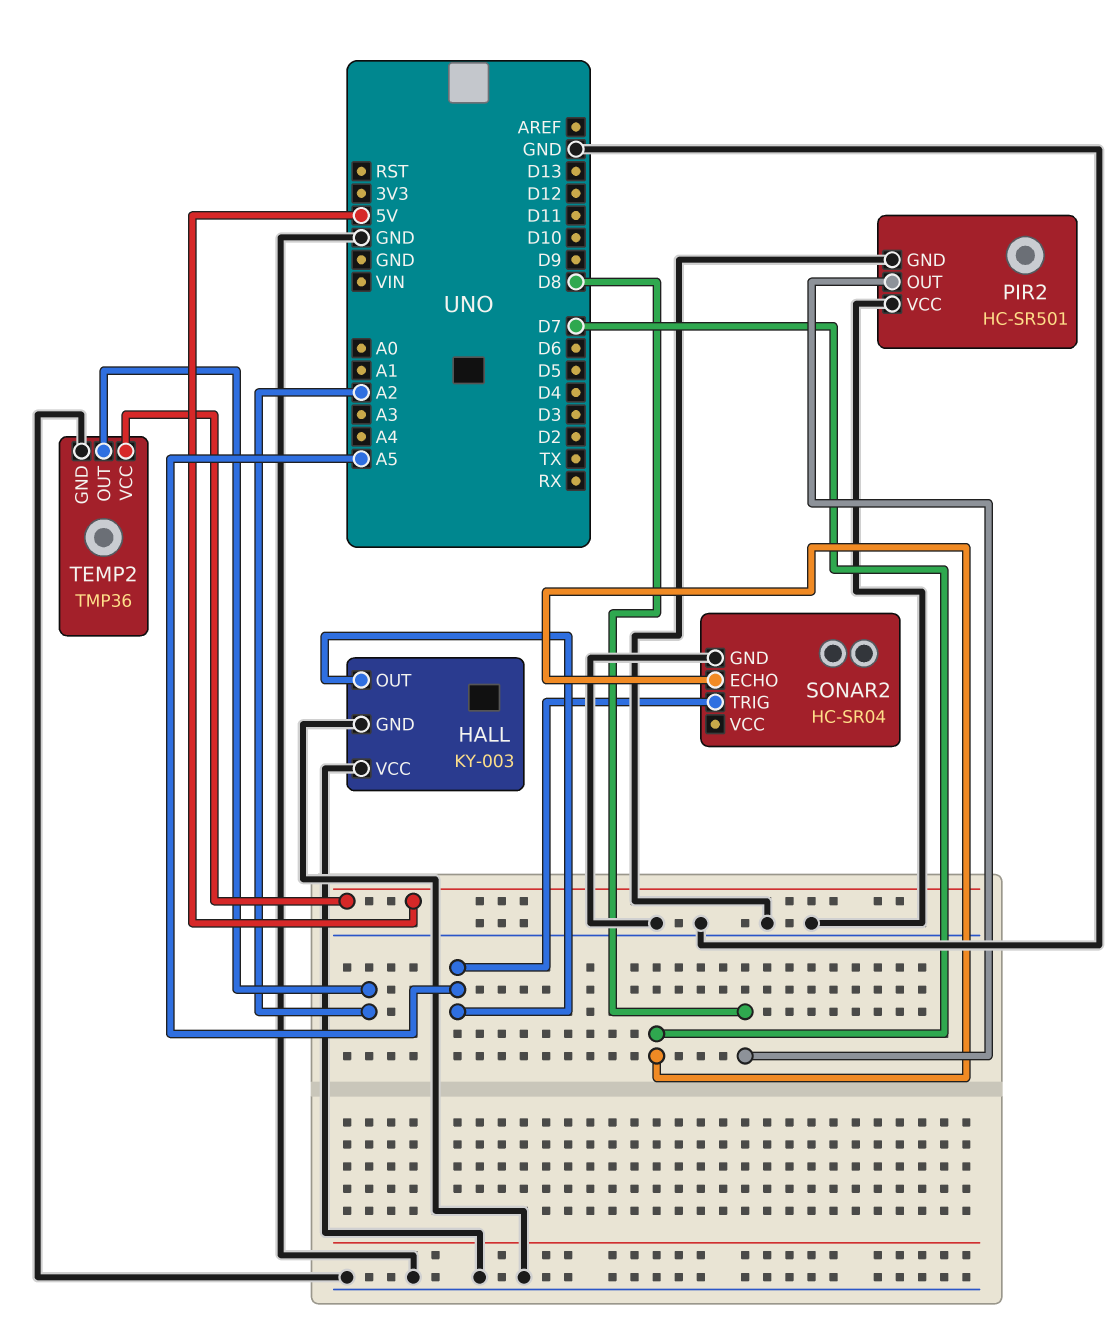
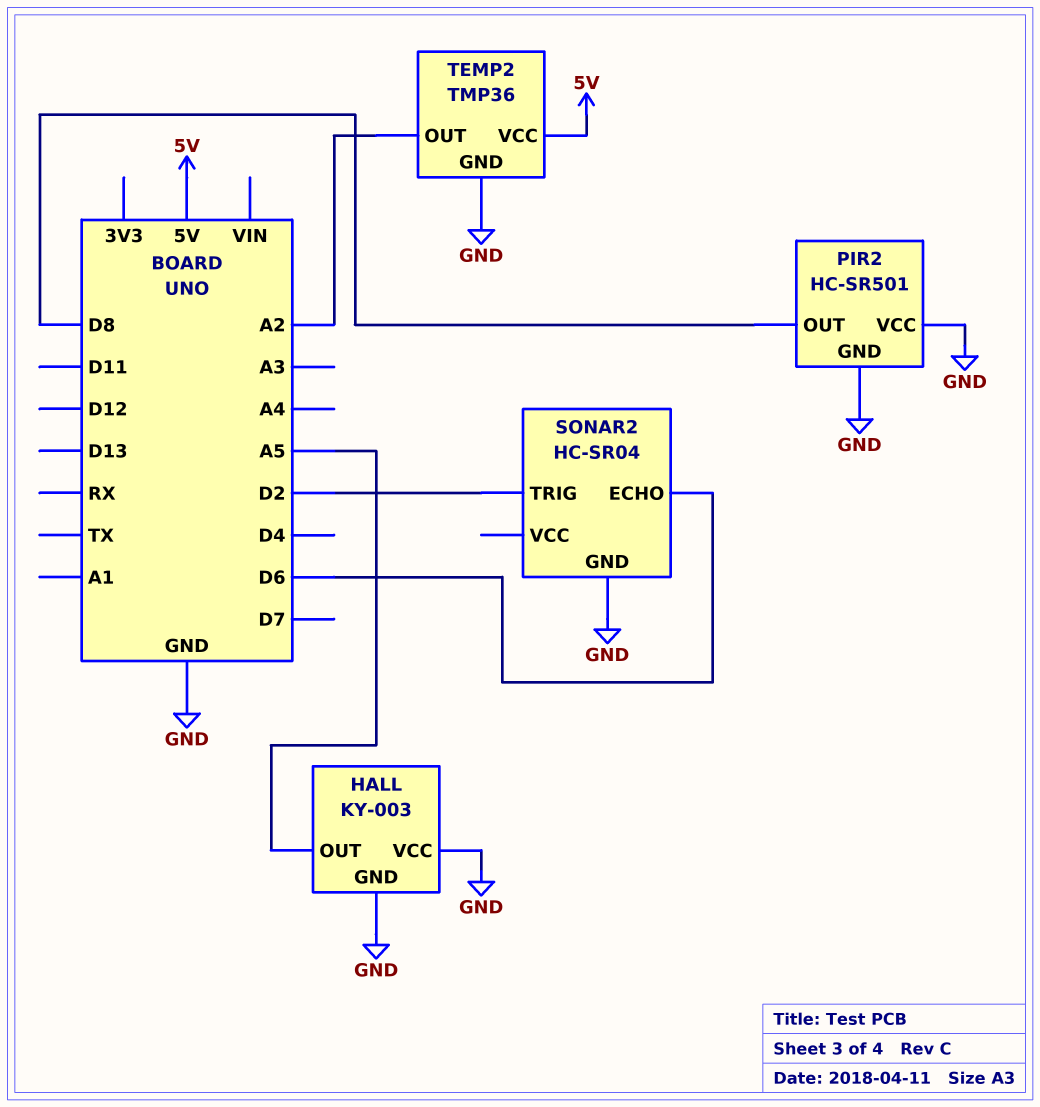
SONAR2 pin ECHO: D7 -> D6
SONAR2 pin TRIG: A5 -> D2

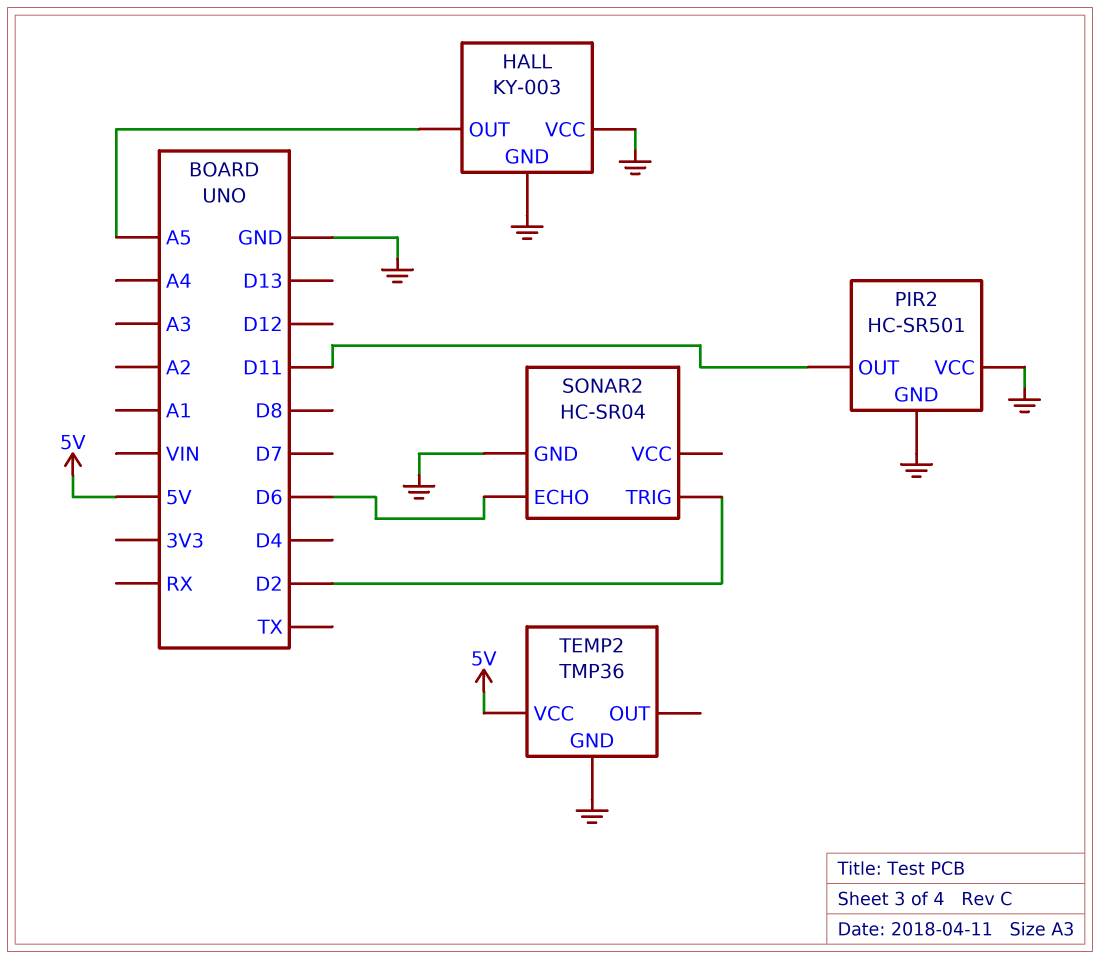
PIR2 pin OUT: D8 -> D11
TEMP2 pin OUT: A2 -> none

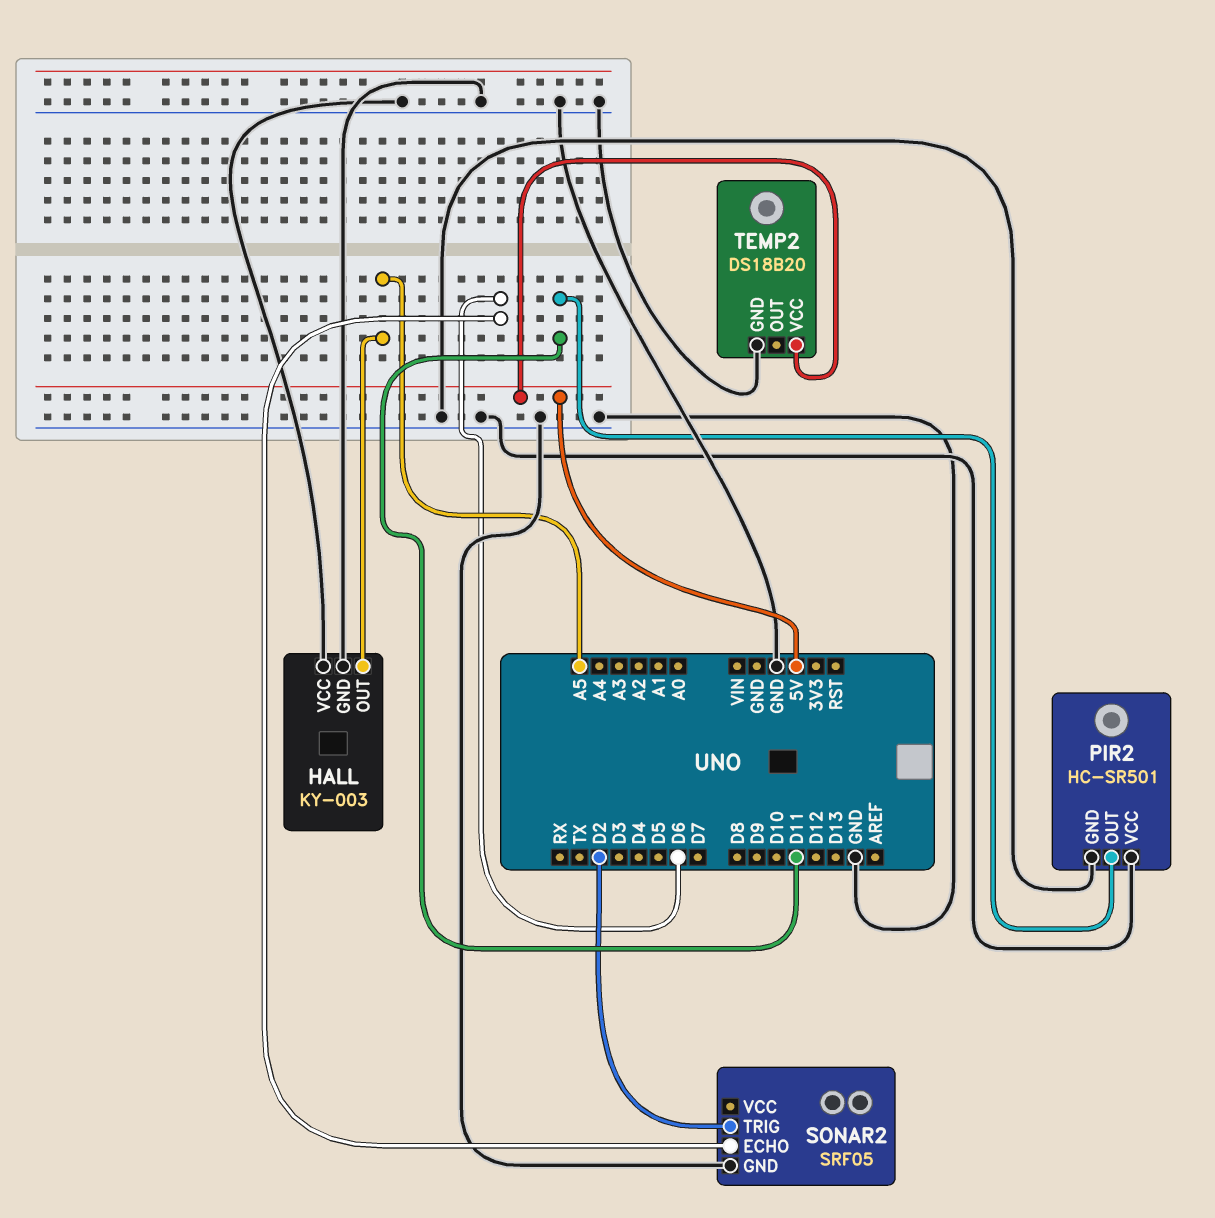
SONAR2: HC-SR04 -> SRF05
TEMP2: TMP36 -> DS18B20

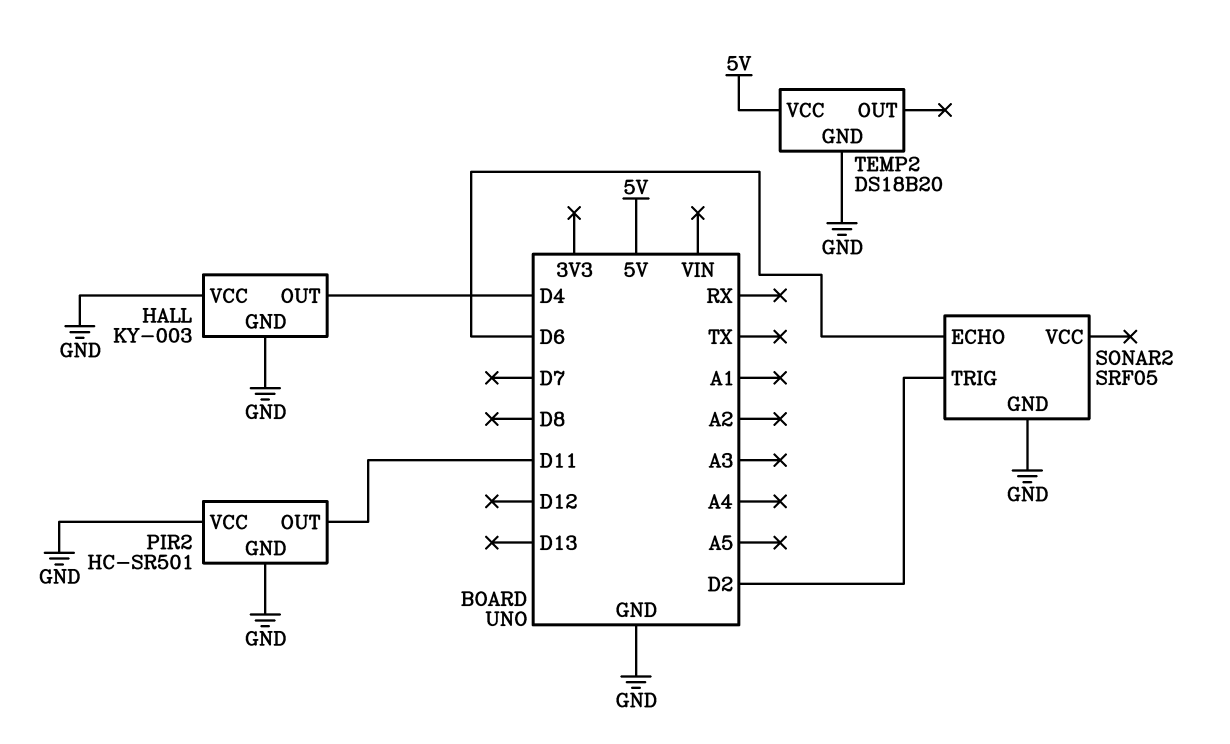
HALL pin OUT: A5 -> D4

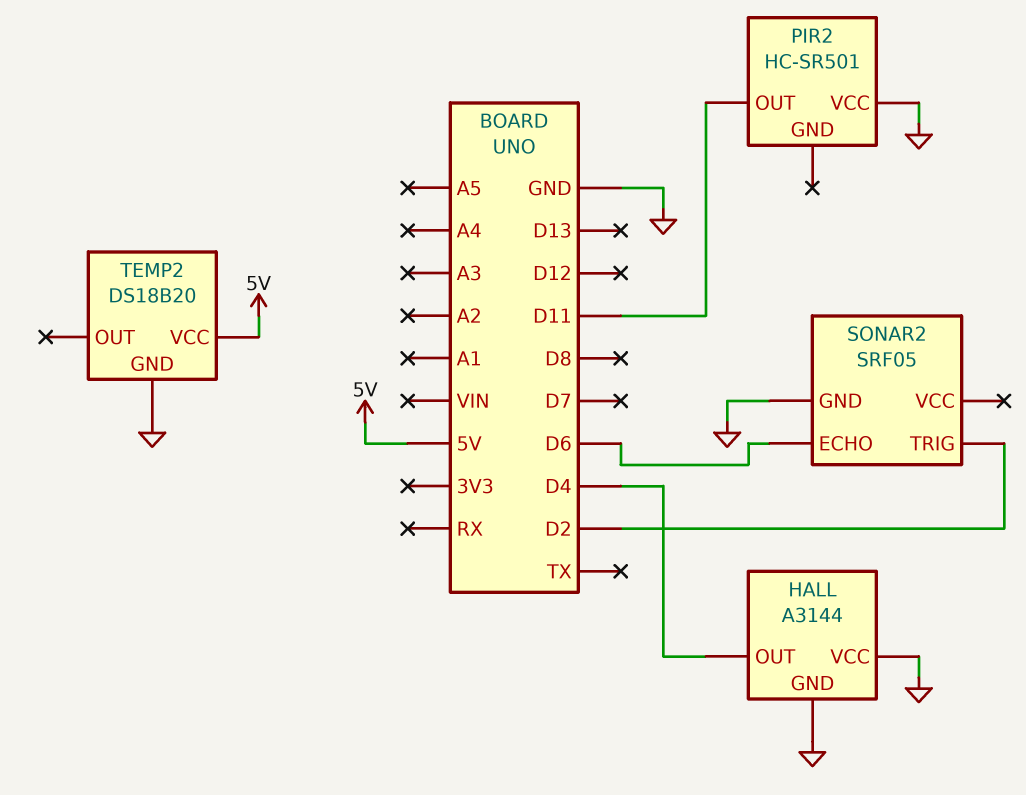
HALL: KY-003 -> A3144
PIR2 pin GND: GND -> none

